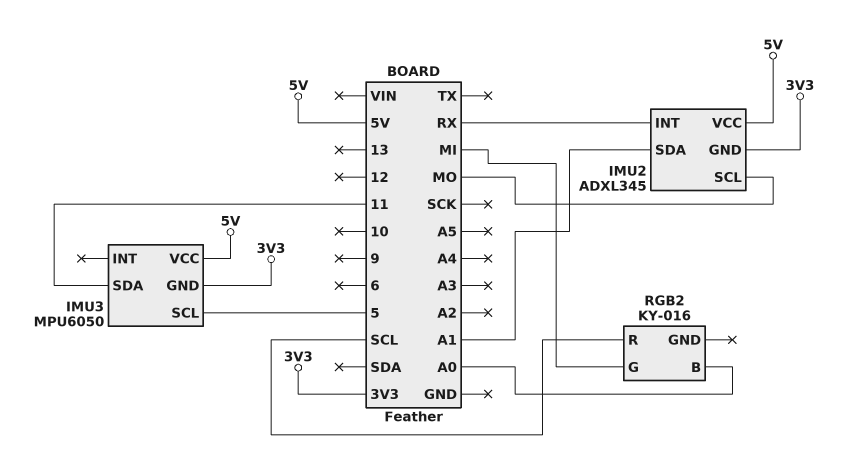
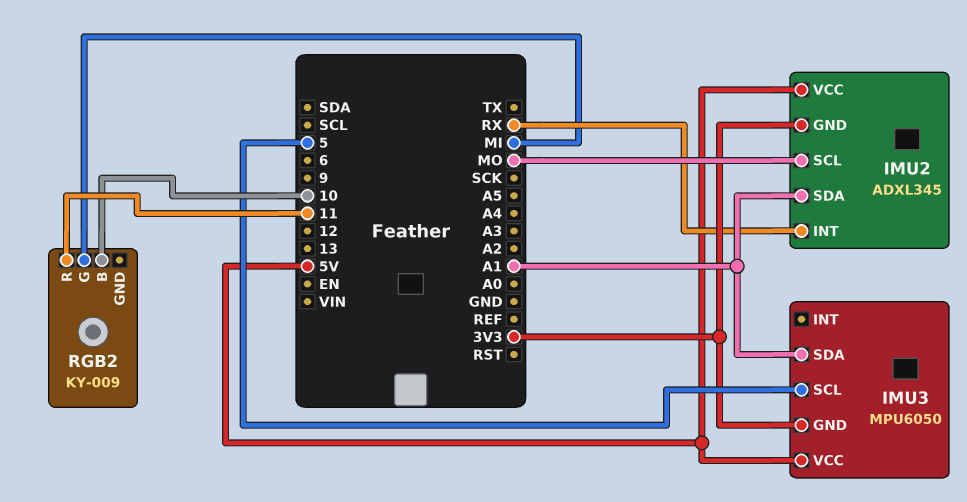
IMU3 pin SDA: 11 -> A1
RGB2: KY-016 -> KY-009
RGB2 pin B: A0 -> 10
RGB2 pin R: SCL -> 11

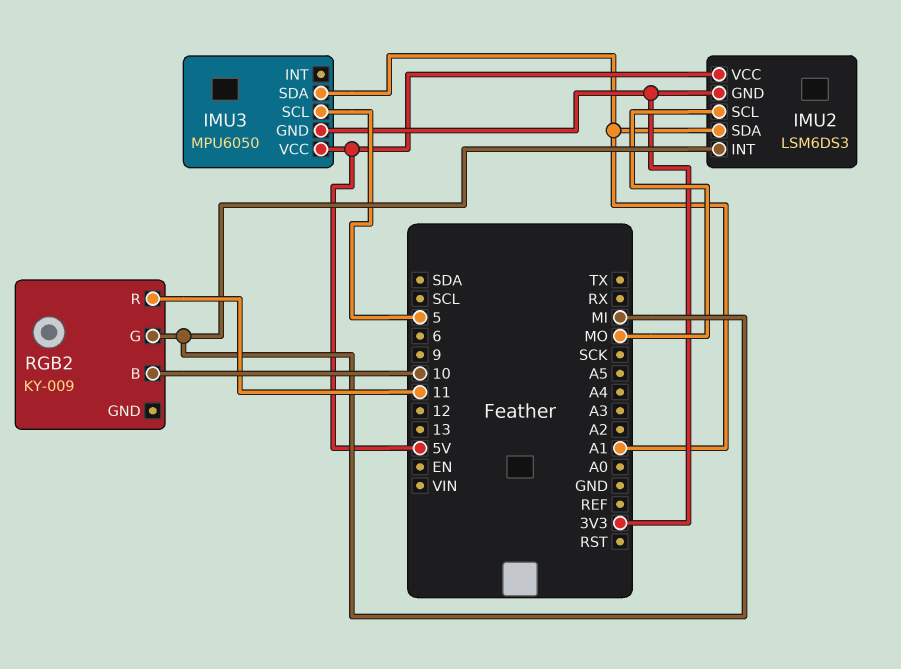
IMU2: ADXL345 -> LSM6DS3
IMU2 pin INT: RX -> MI

